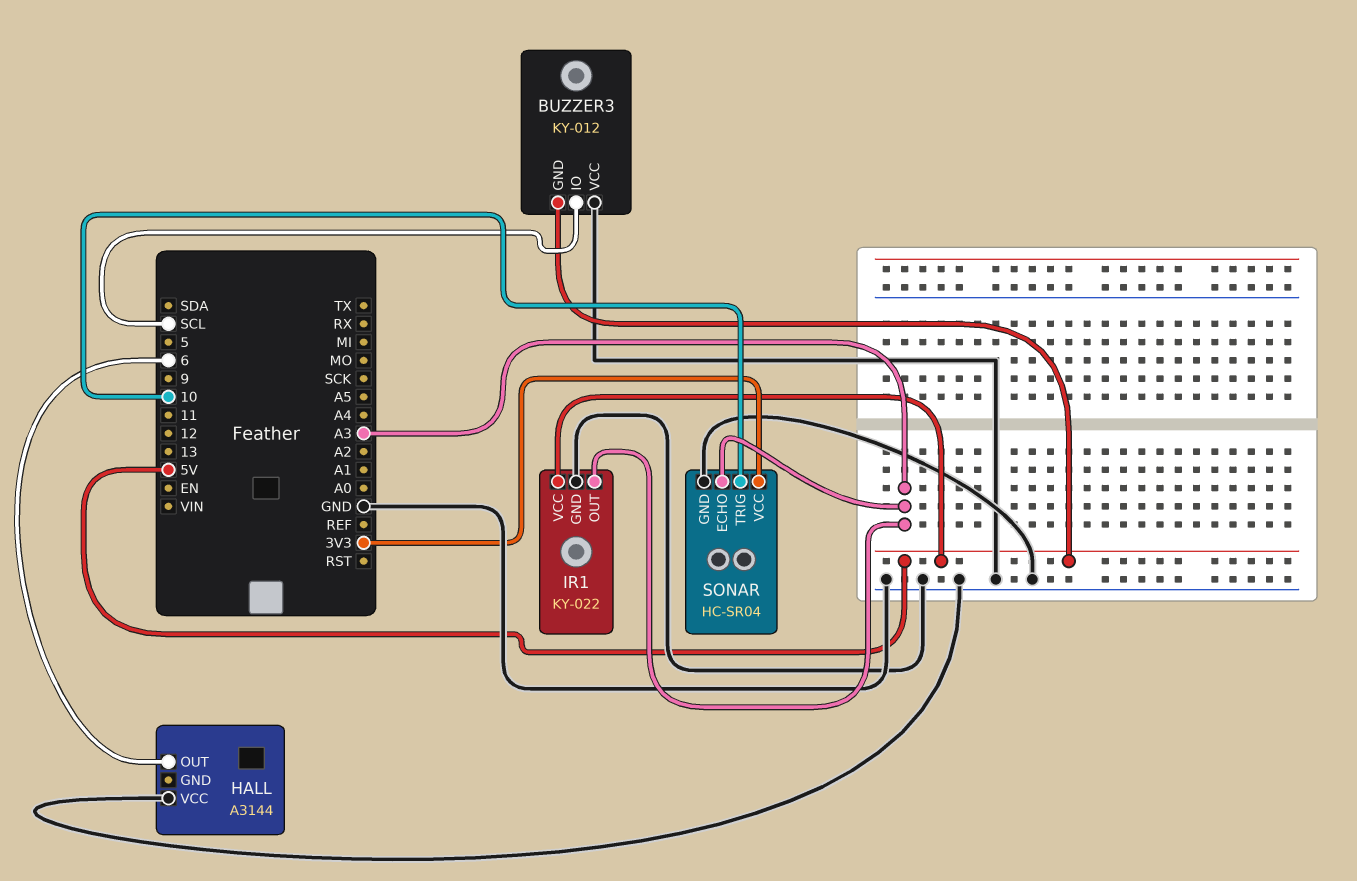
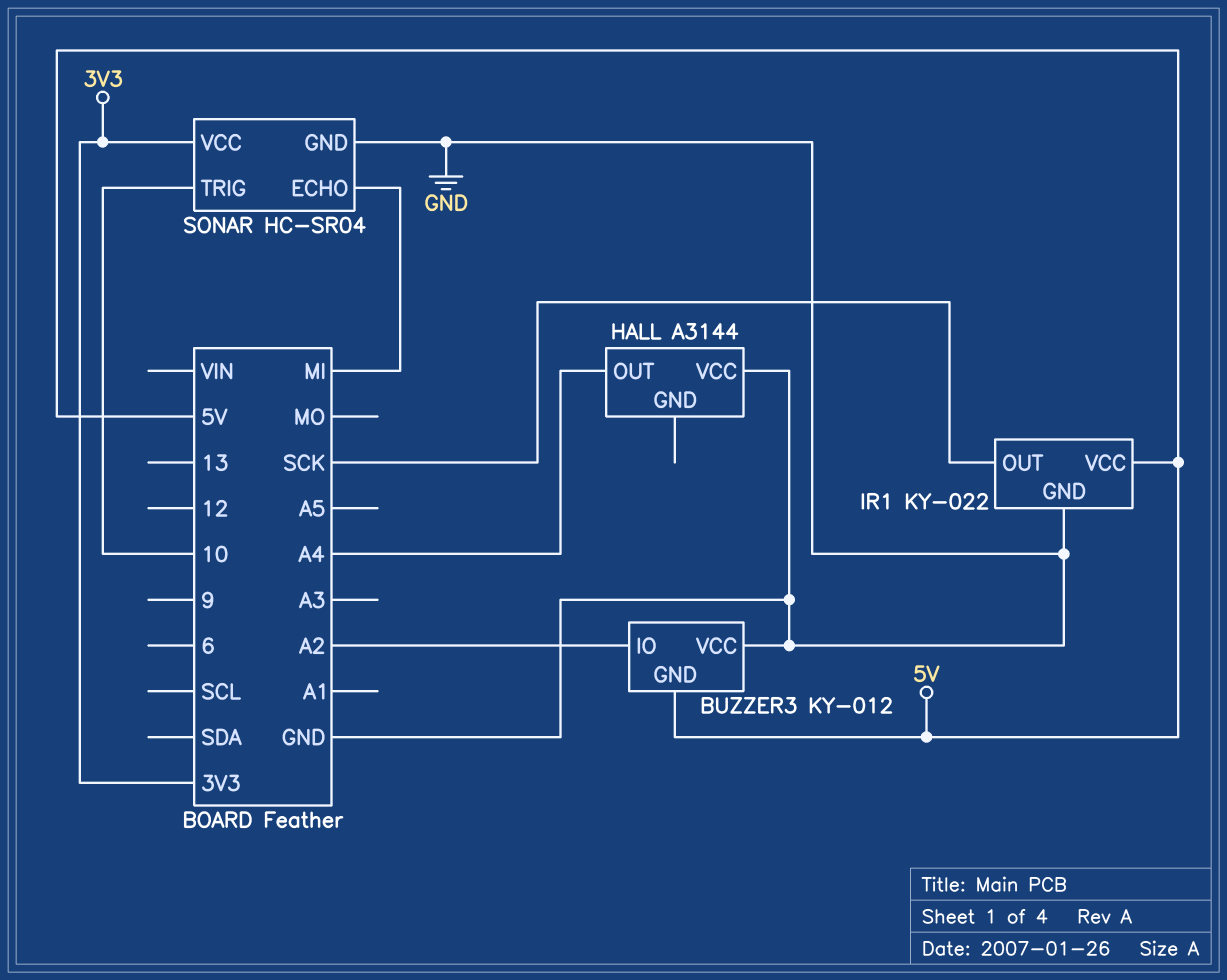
BUZZER3 pin IO: SCL -> A2
HALL pin OUT: 6 -> A4
IR1 pin OUT: A3 -> SCK
SONAR pin ECHO: A3 -> MI

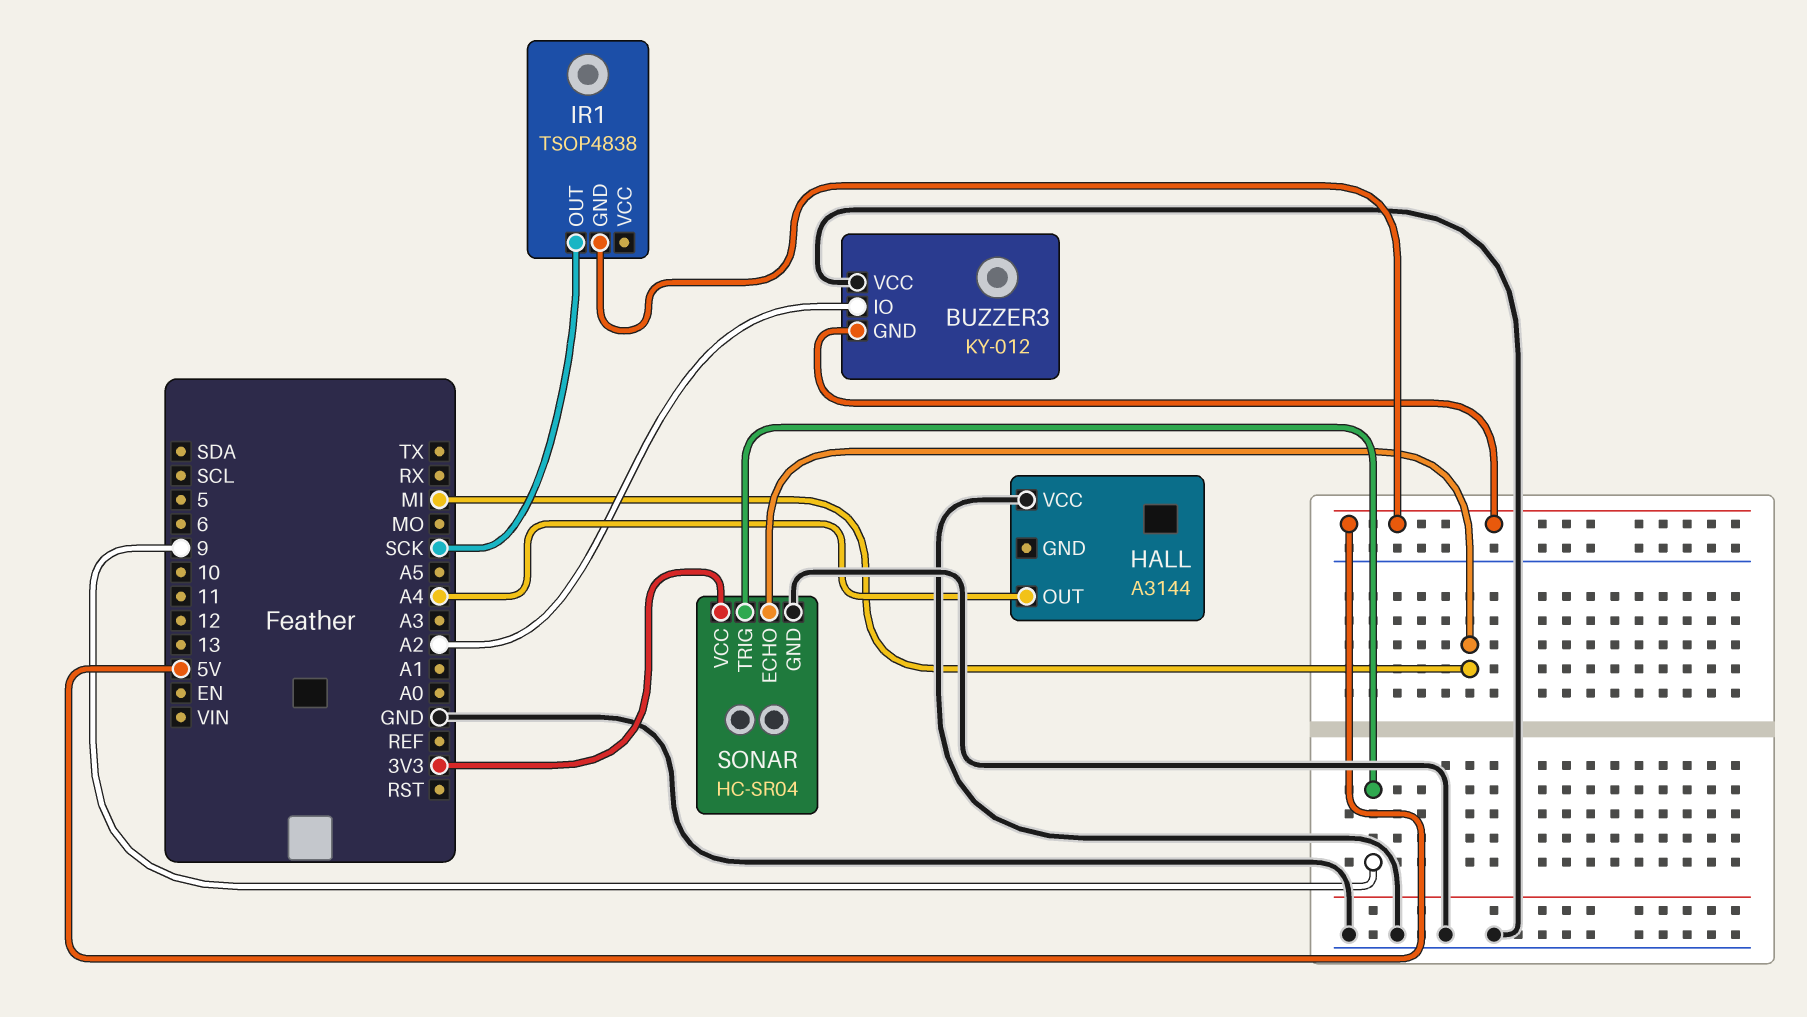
IR1: KY-022 -> TSOP4838
IR1 pin GND: GND -> 5V
IR1 pin VCC: 5V -> none
SONAR pin TRIG: 10 -> 9

